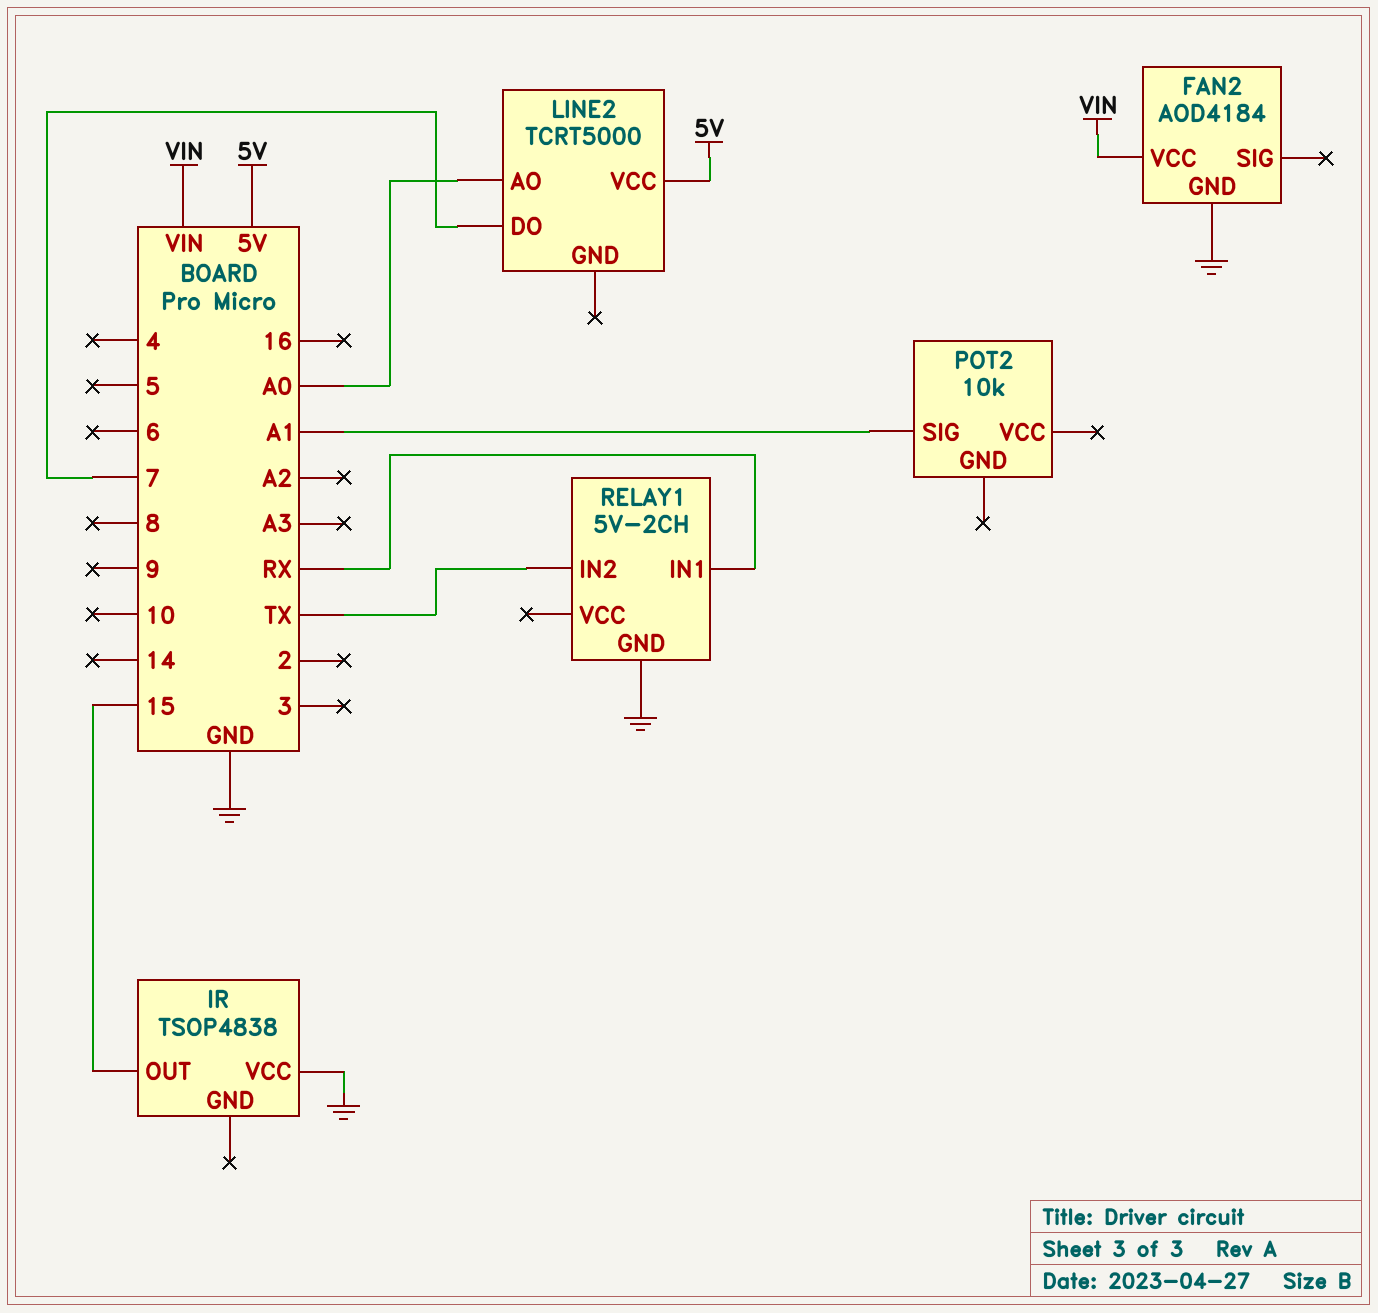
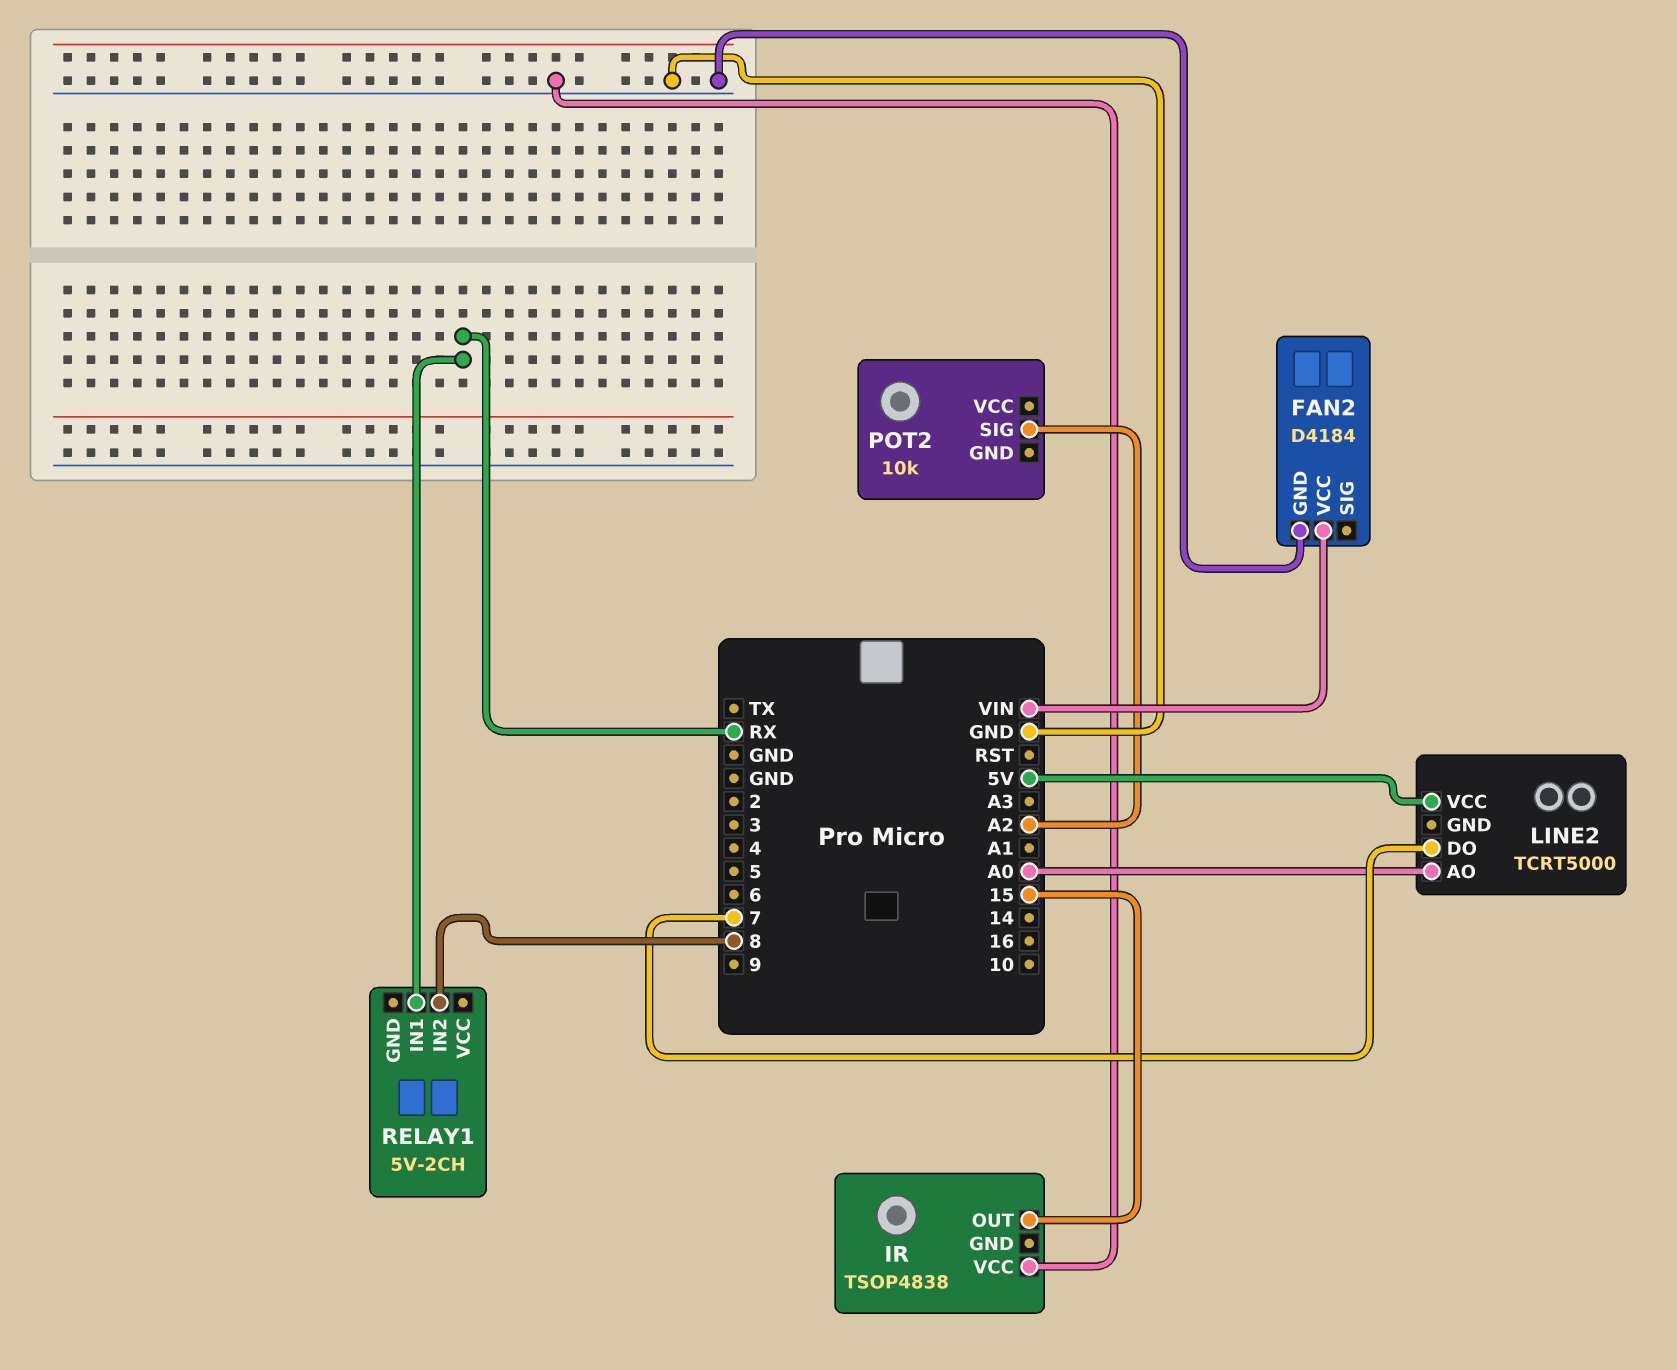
FAN2: AOD4184 -> D4184
POT2 pin SIG: A1 -> A2
RELAY1 pin GND: GND -> none
RELAY1 pin IN2: TX -> 8

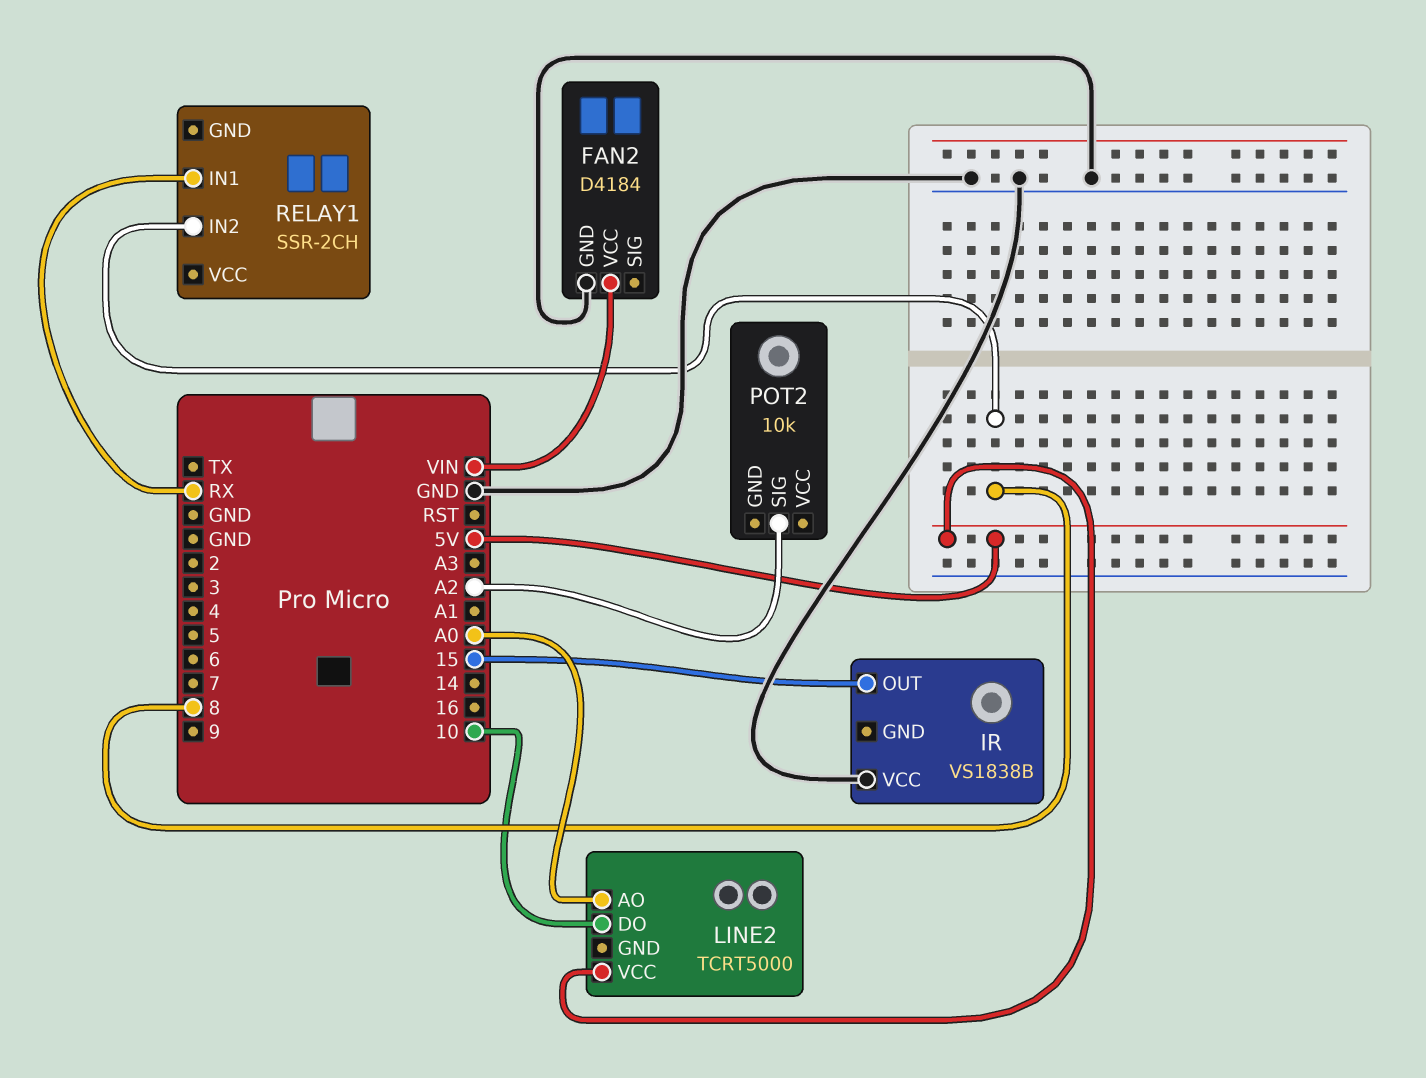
IR: TSOP4838 -> VS1838B
LINE2 pin DO: 7 -> 10
RELAY1: 5V-2CH -> SSR-2CH

